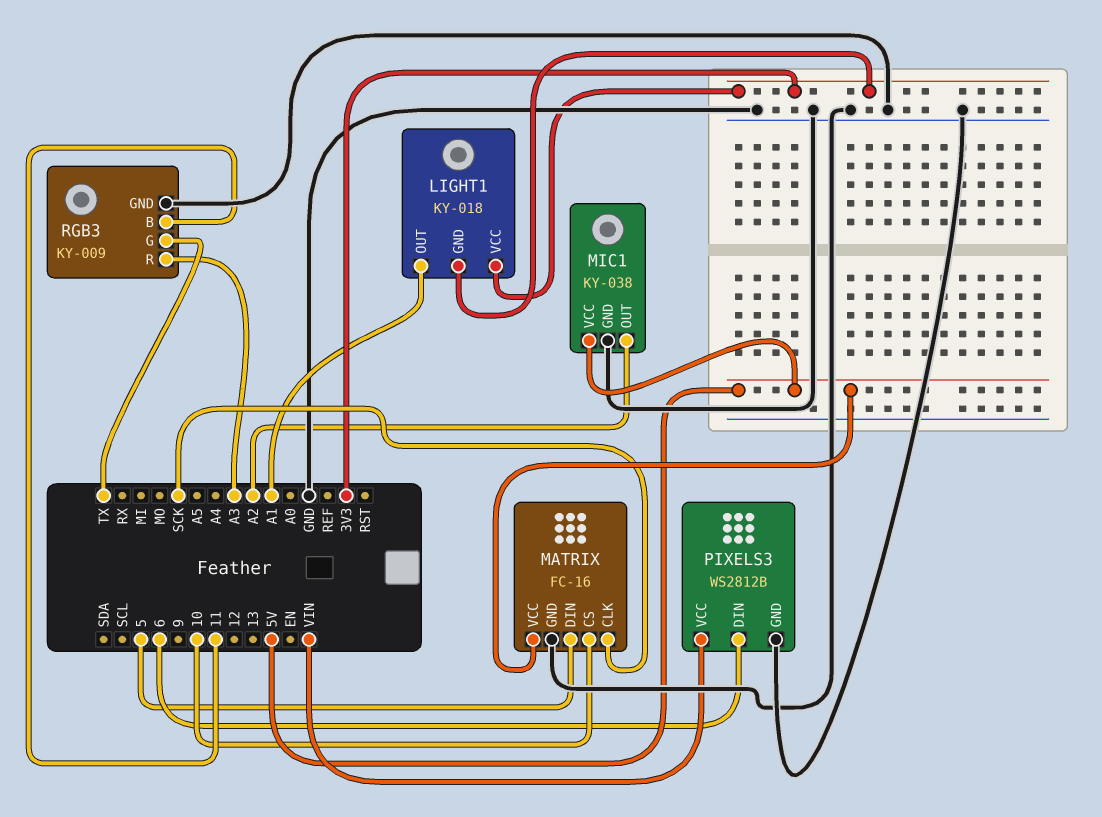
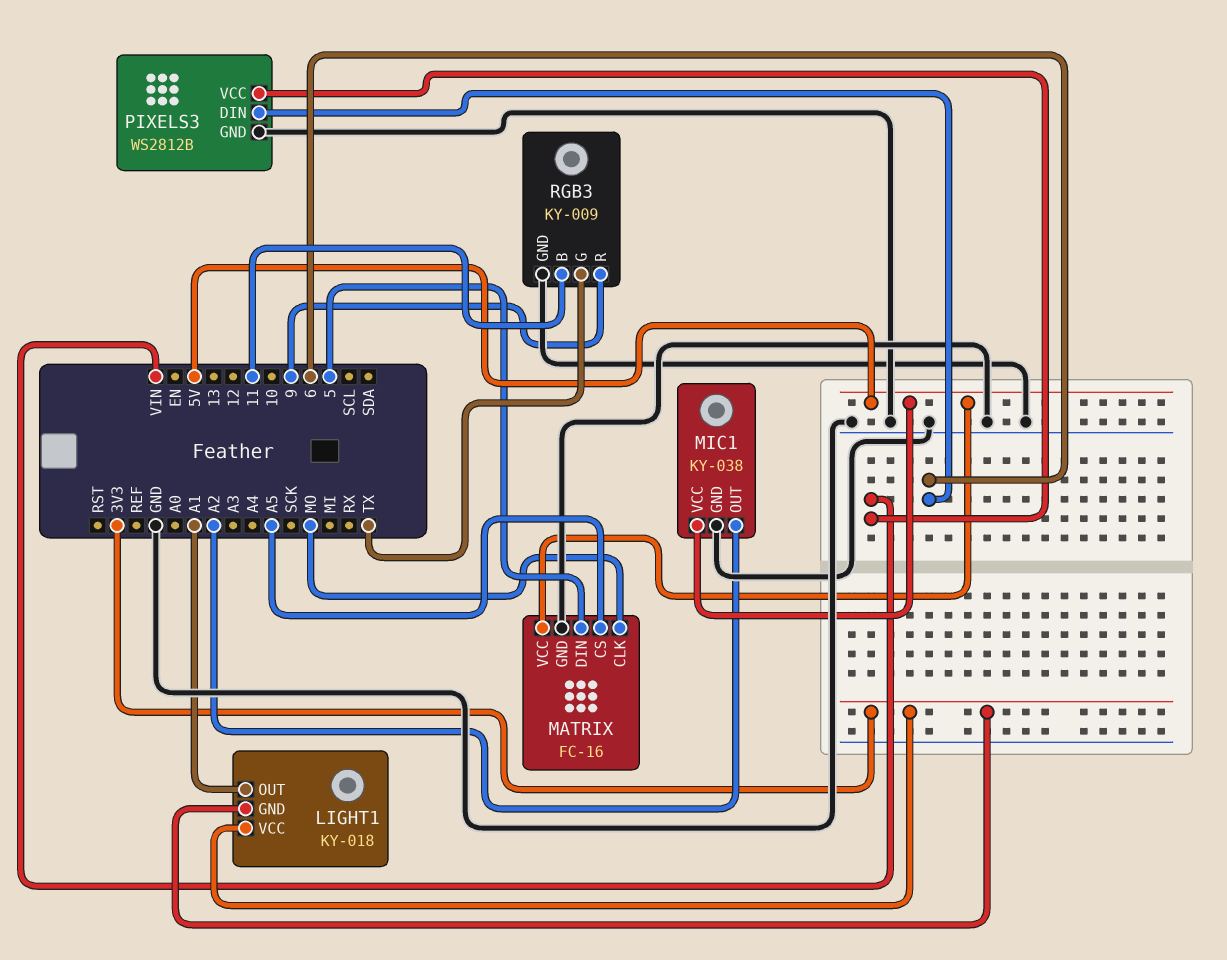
MATRIX pin CLK: SCK -> MO
MATRIX pin CS: 10 -> A5
RGB3 pin R: A3 -> 9

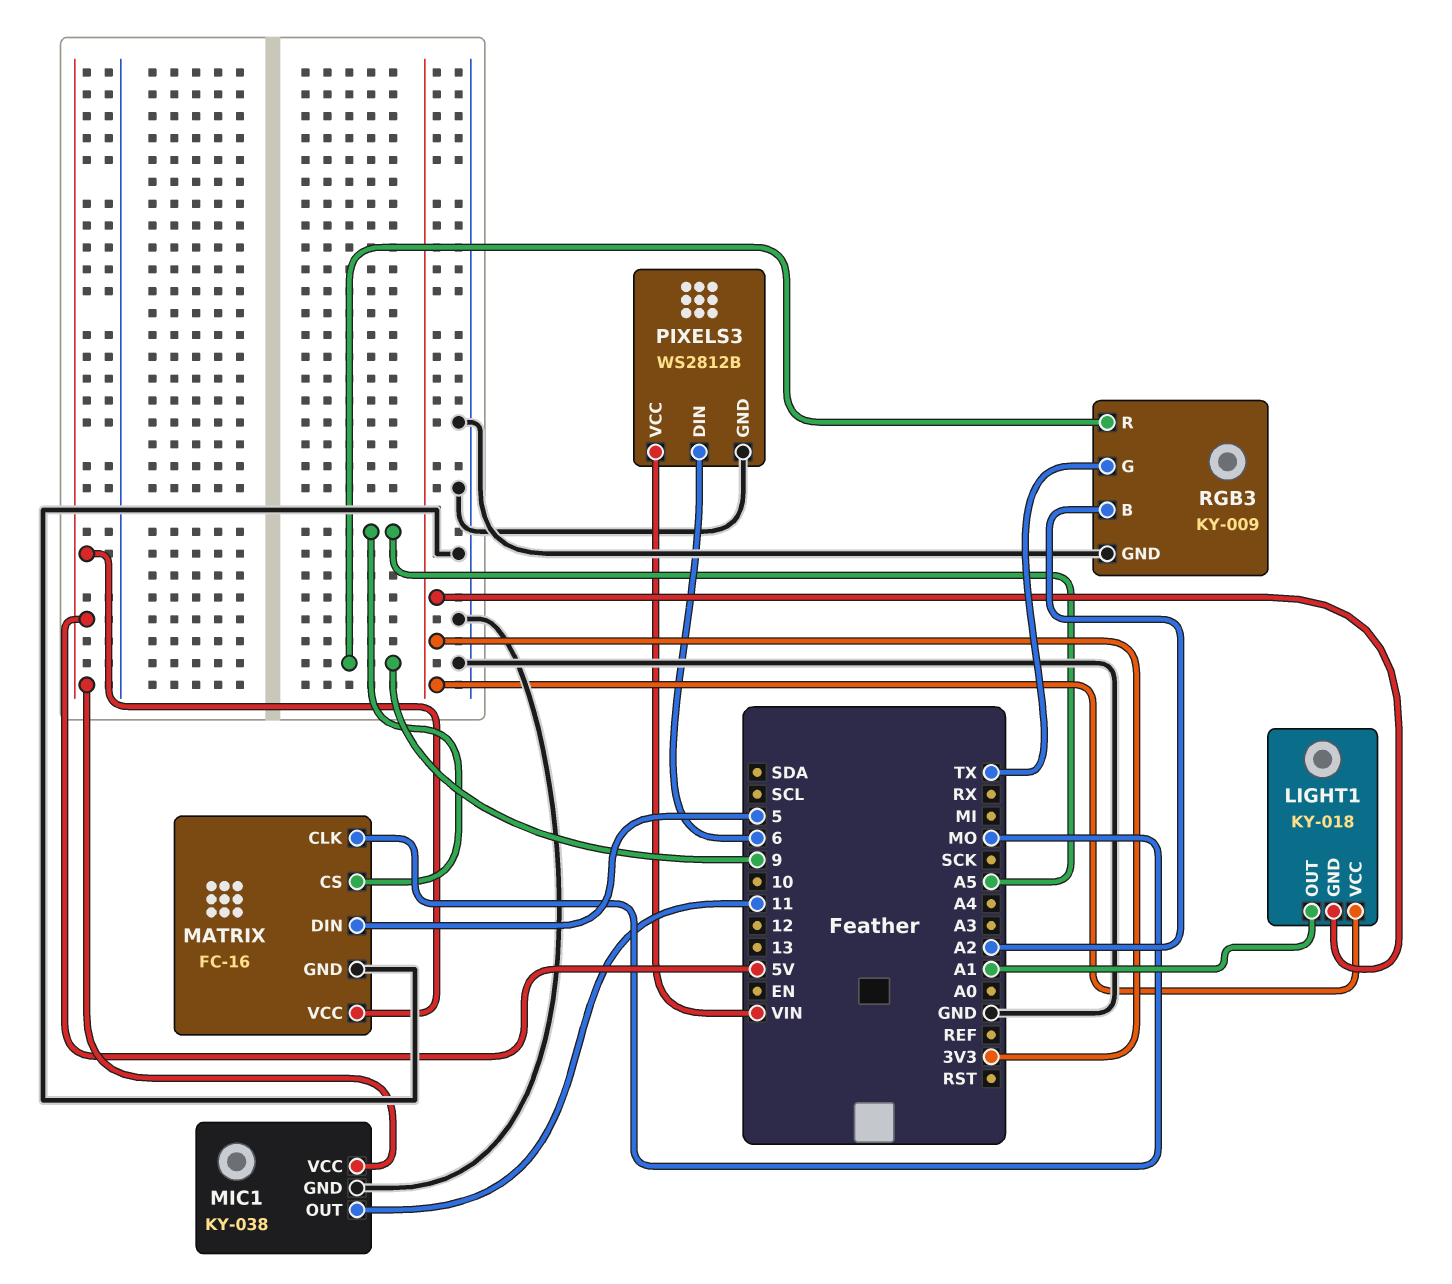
MIC1 pin OUT: A2 -> 11
RGB3 pin B: 11 -> A2

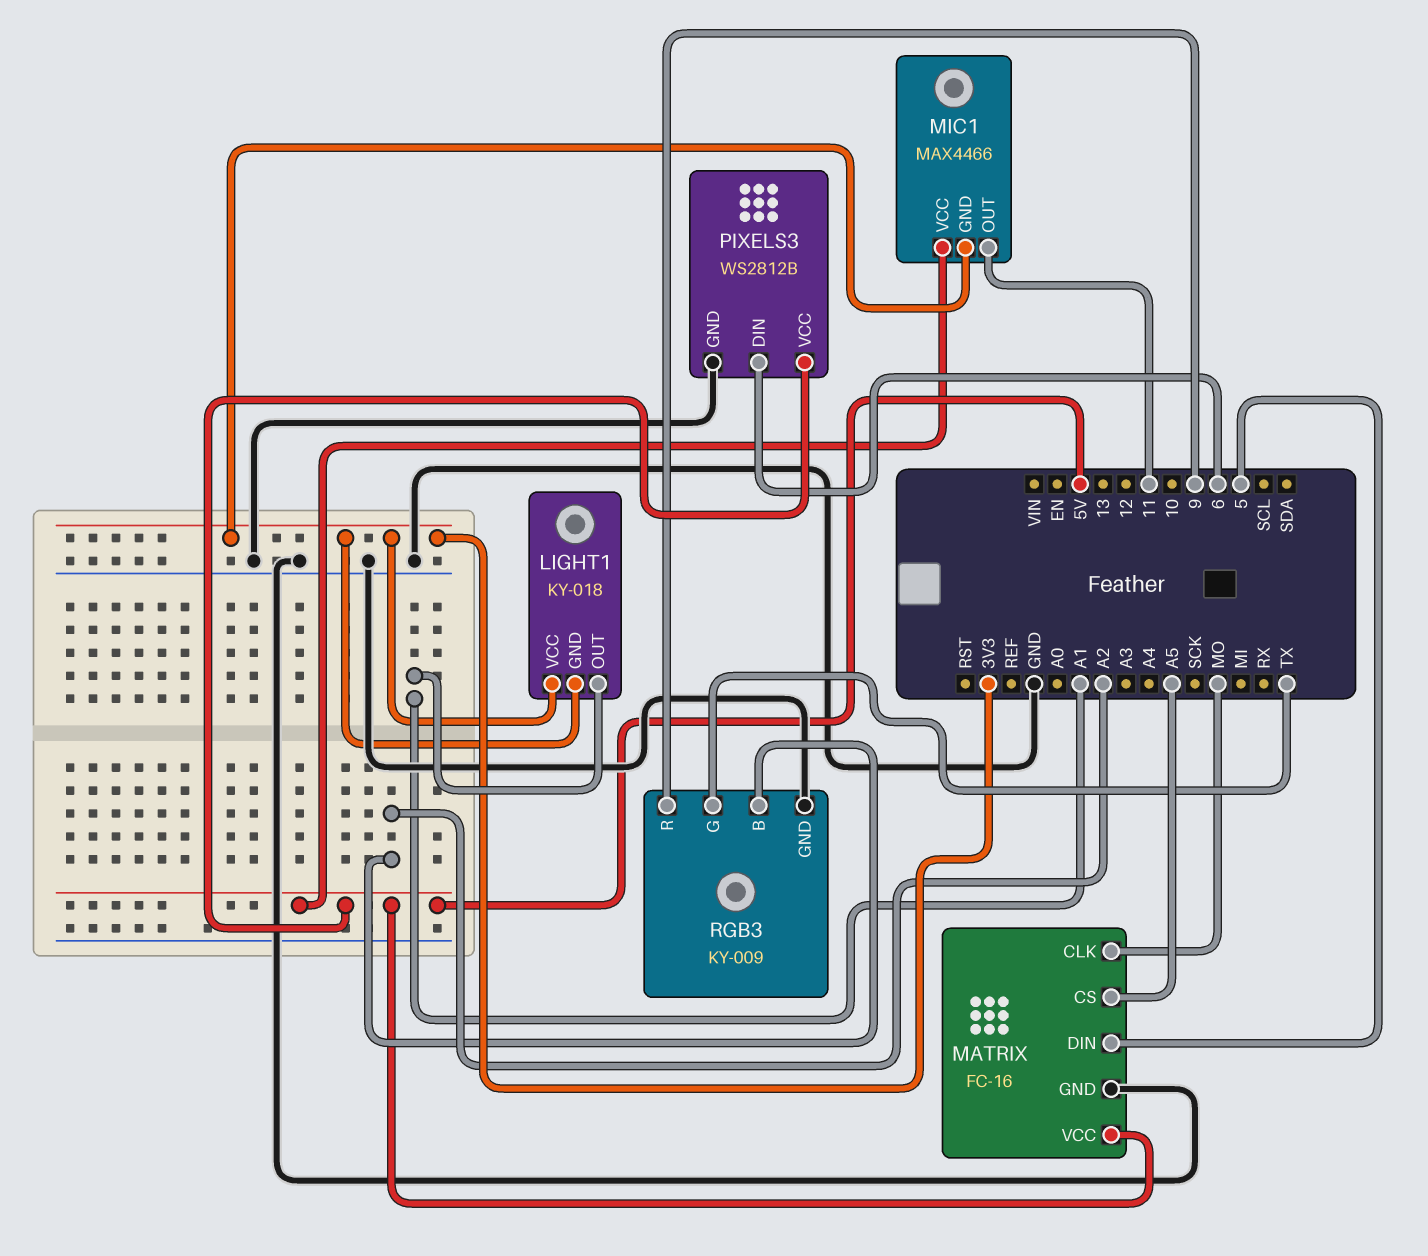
MIC1: KY-038 -> MAX4466
MIC1 pin GND: GND -> 3V3
PIXELS3 pin VCC: VIN -> 5V

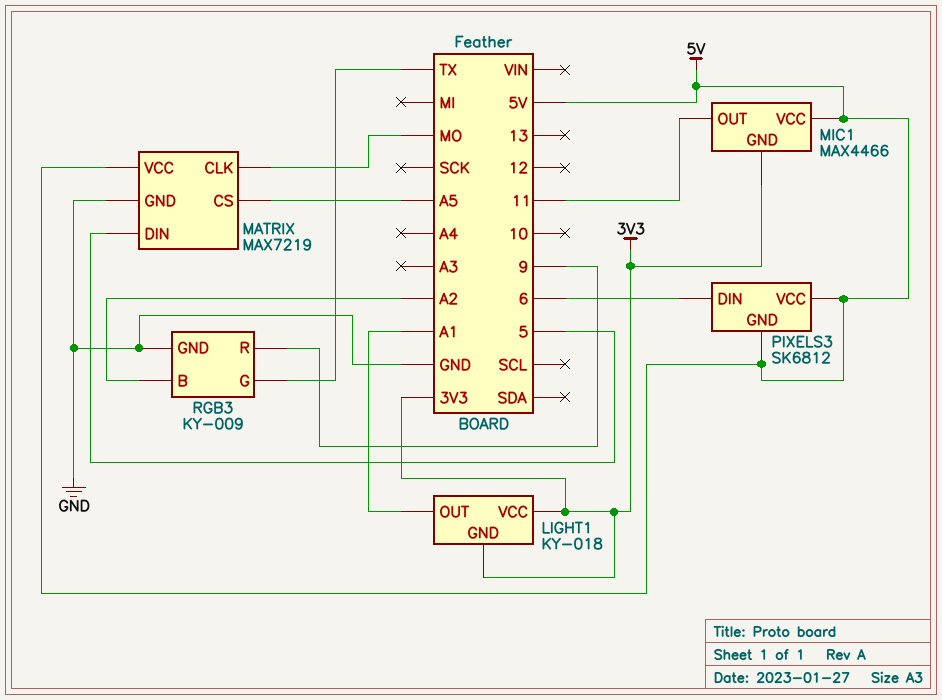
MATRIX: FC-16 -> MAX7219
PIXELS3: WS2812B -> SK6812
PIXELS3 pin GND: GND -> 5V

